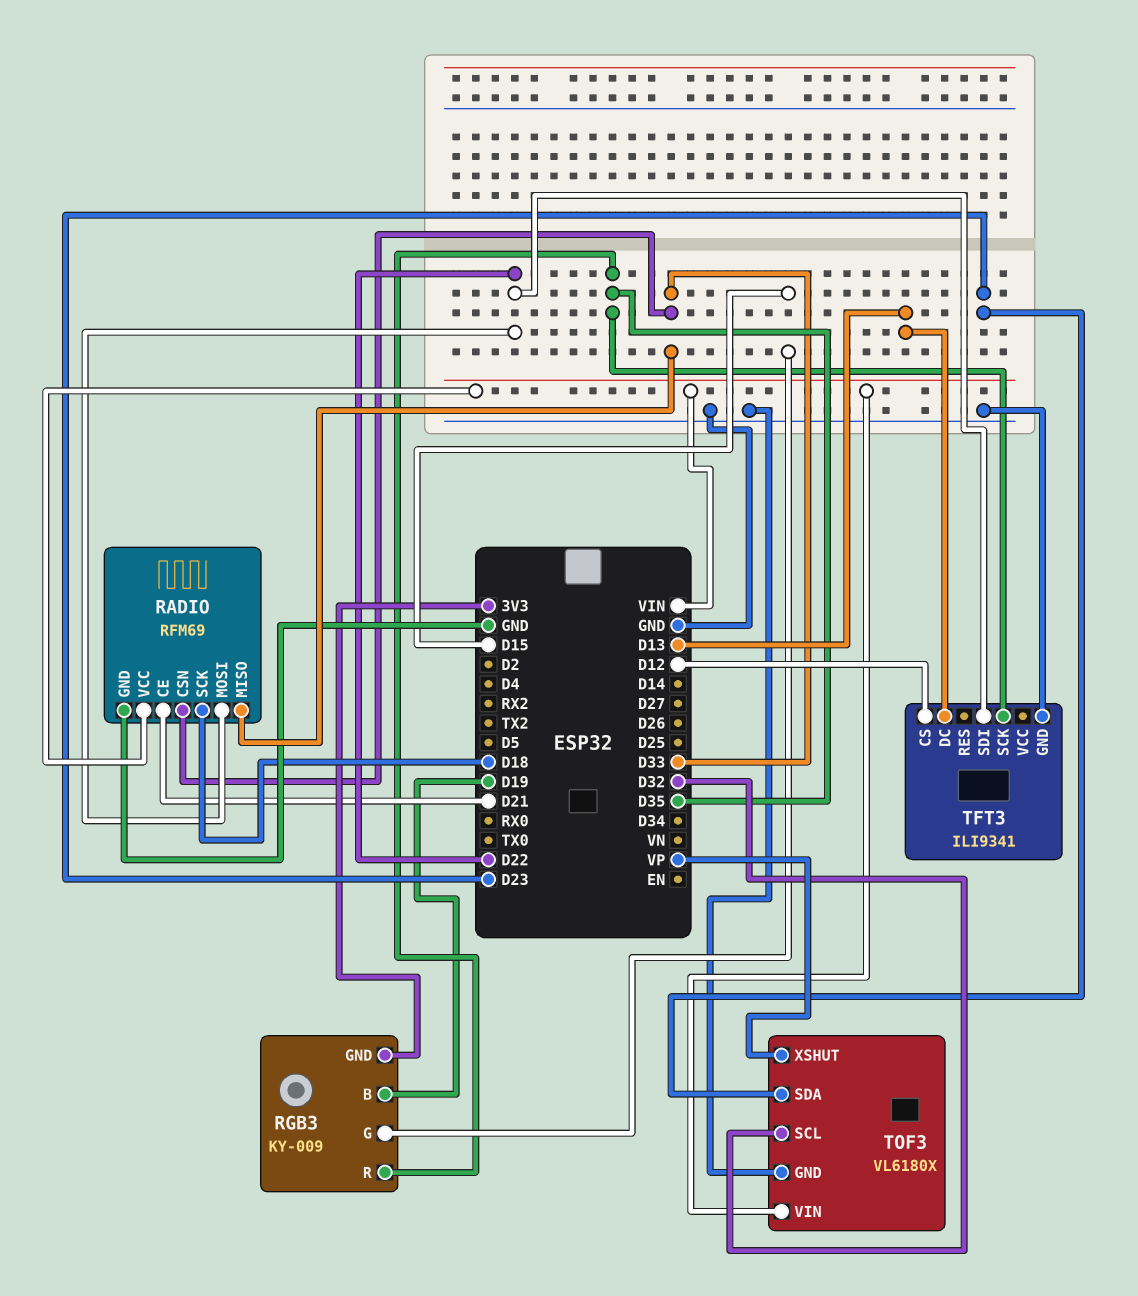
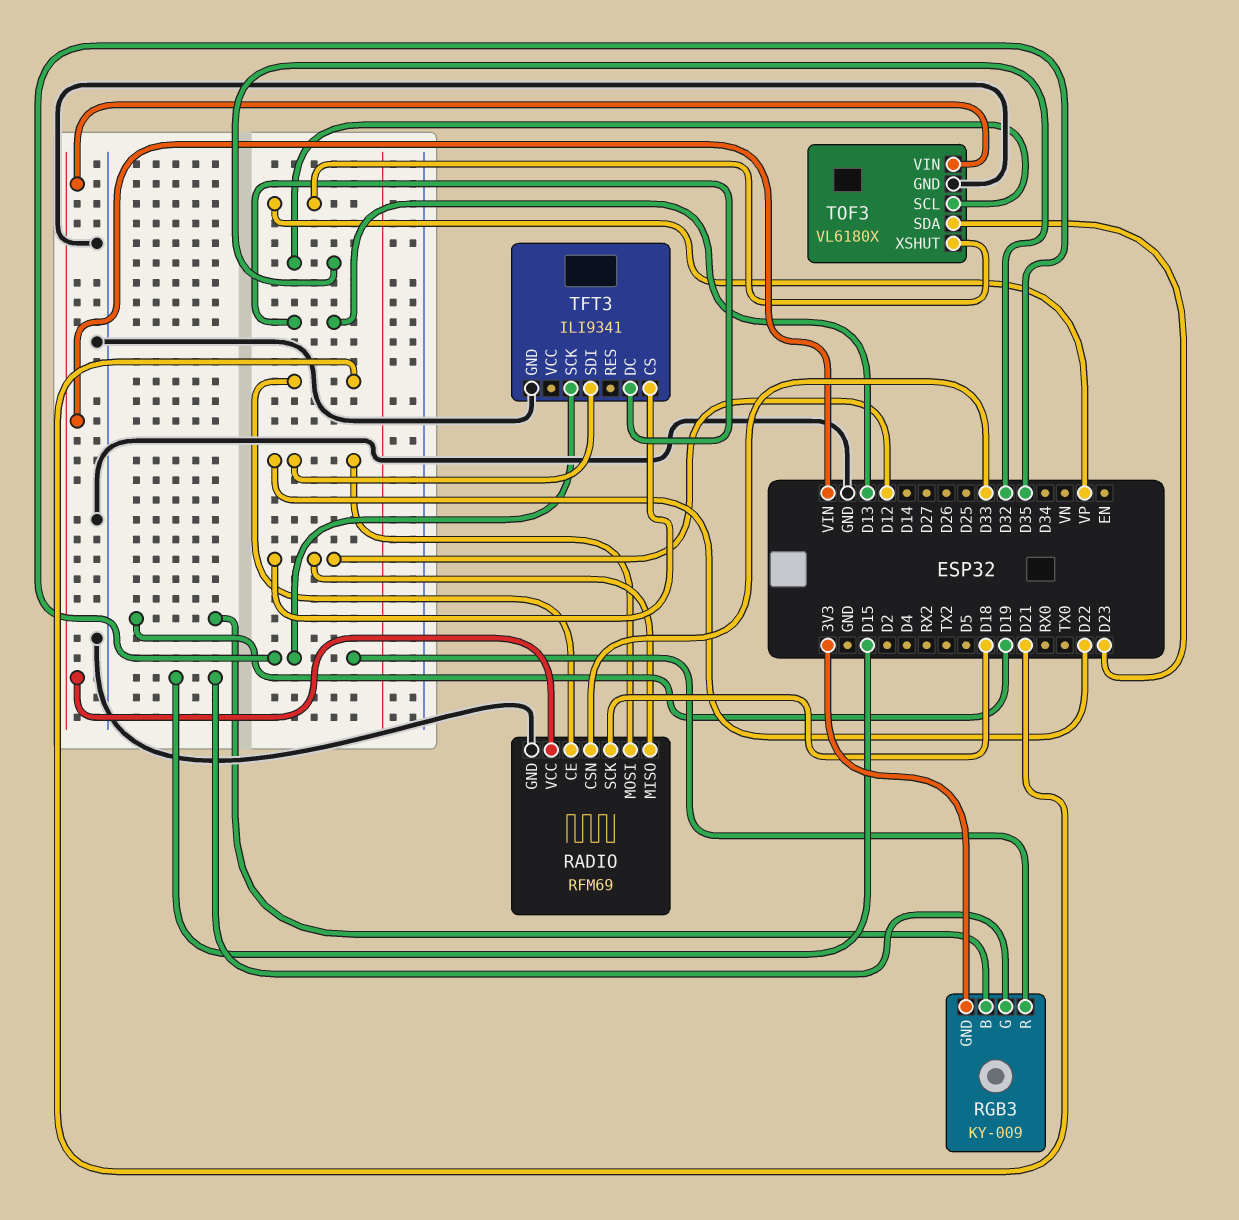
RADIO pin MISO: D33 -> D12

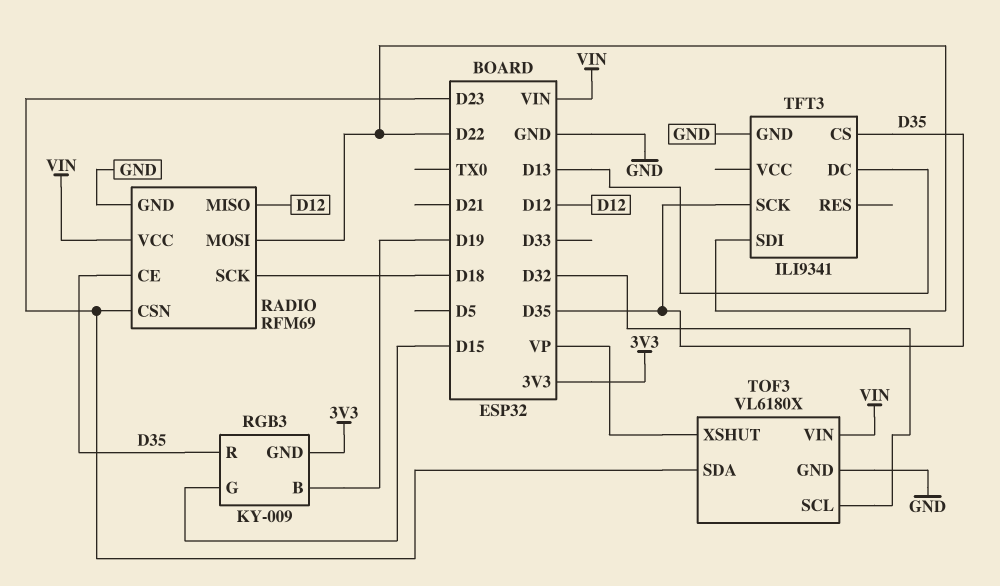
RADIO pin CE: D21 -> D35
RADIO pin CSN: D33 -> D23
TFT3 pin CS: D12 -> D35

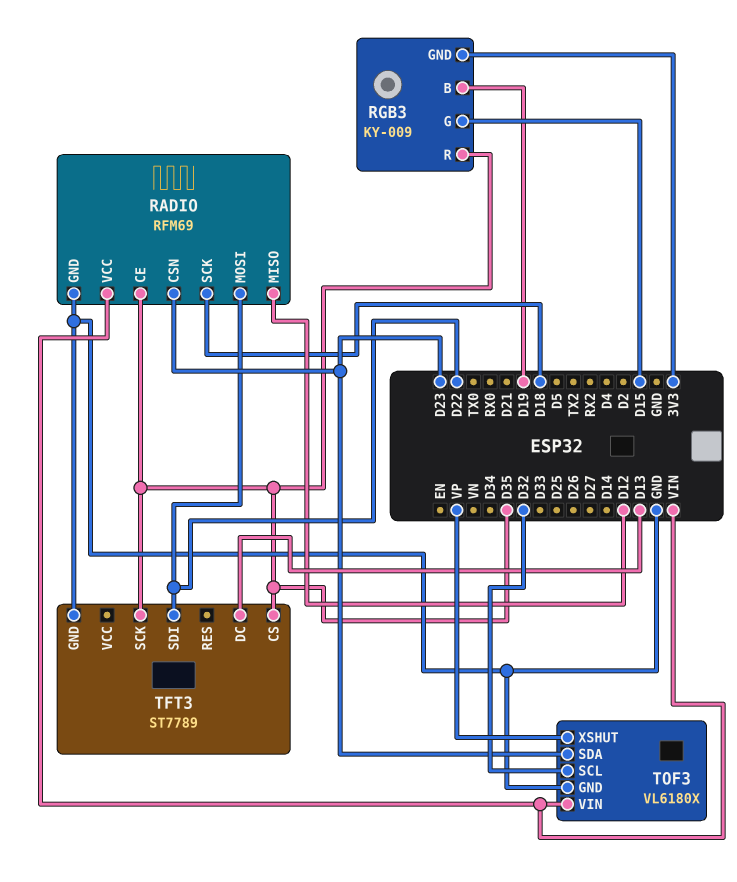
TFT3: ILI9341 -> ST7789

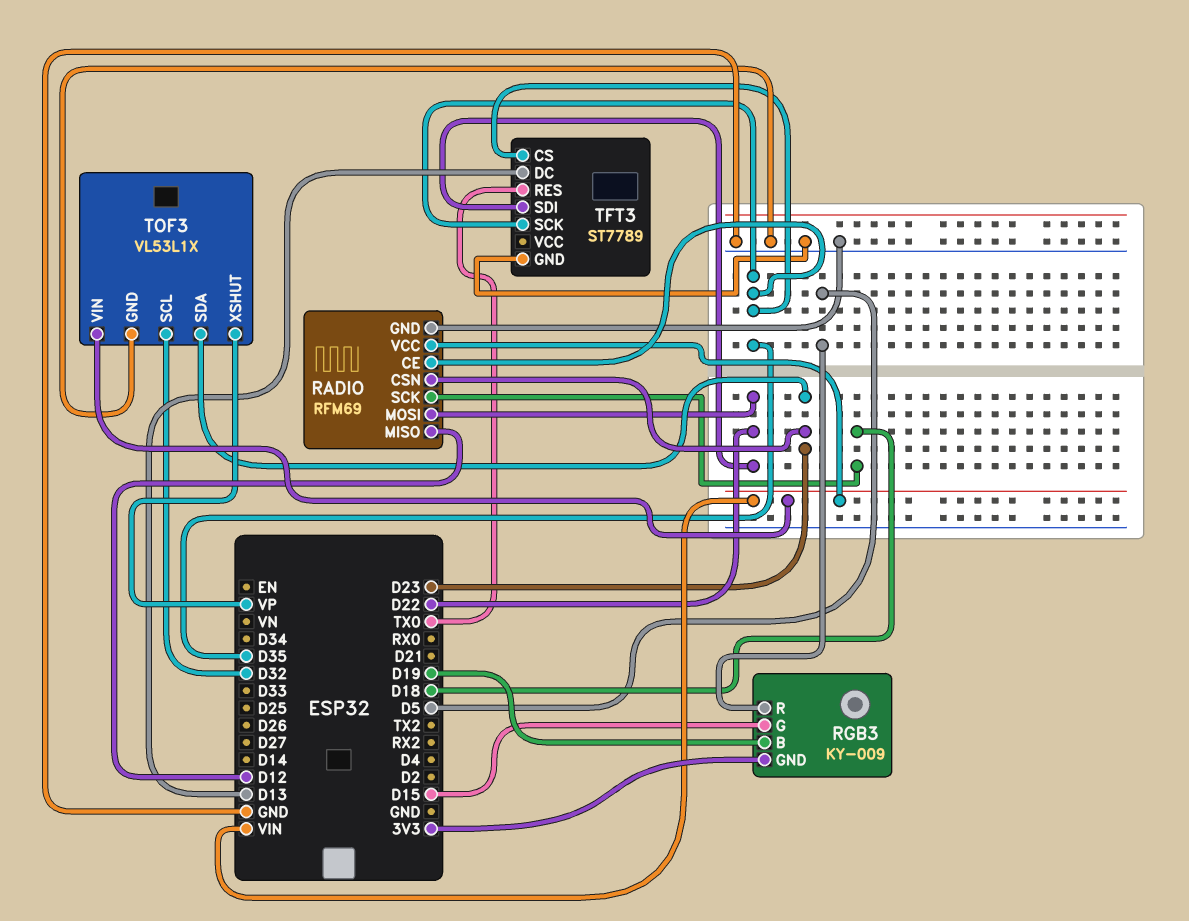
RGB3 pin R: D35 -> D5
TFT3 pin RES: none -> TX0
TOF3: VL6180X -> VL53L1X

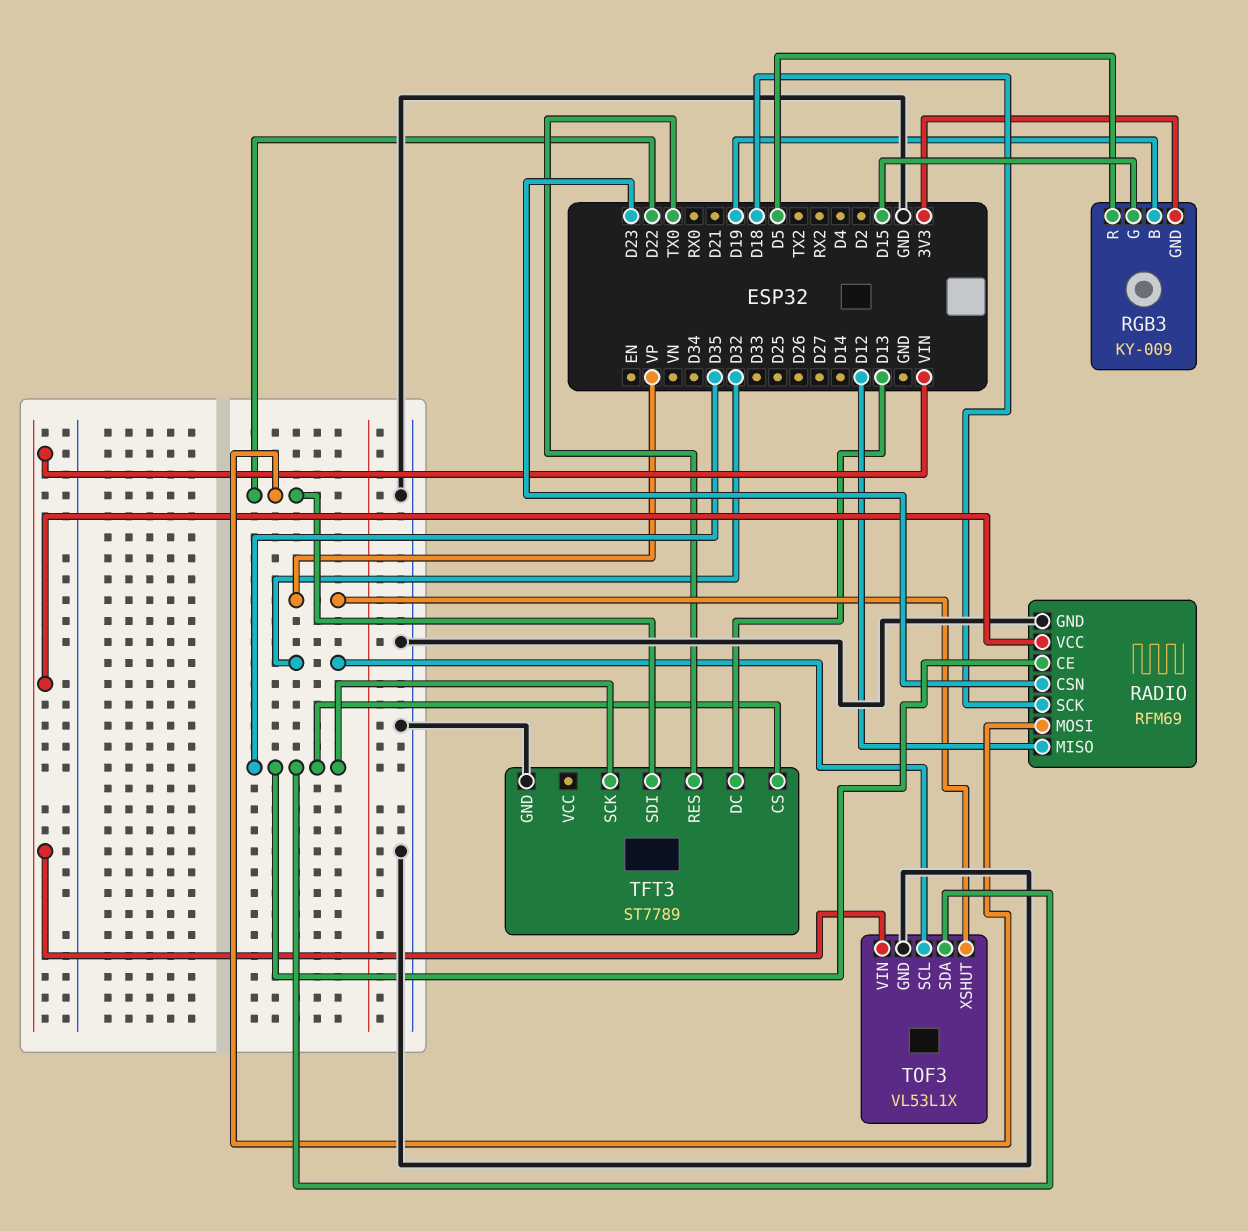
TOF3 pin SDA: D23 -> D35

